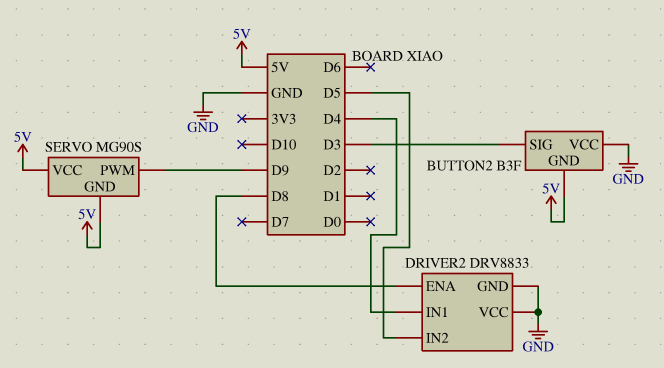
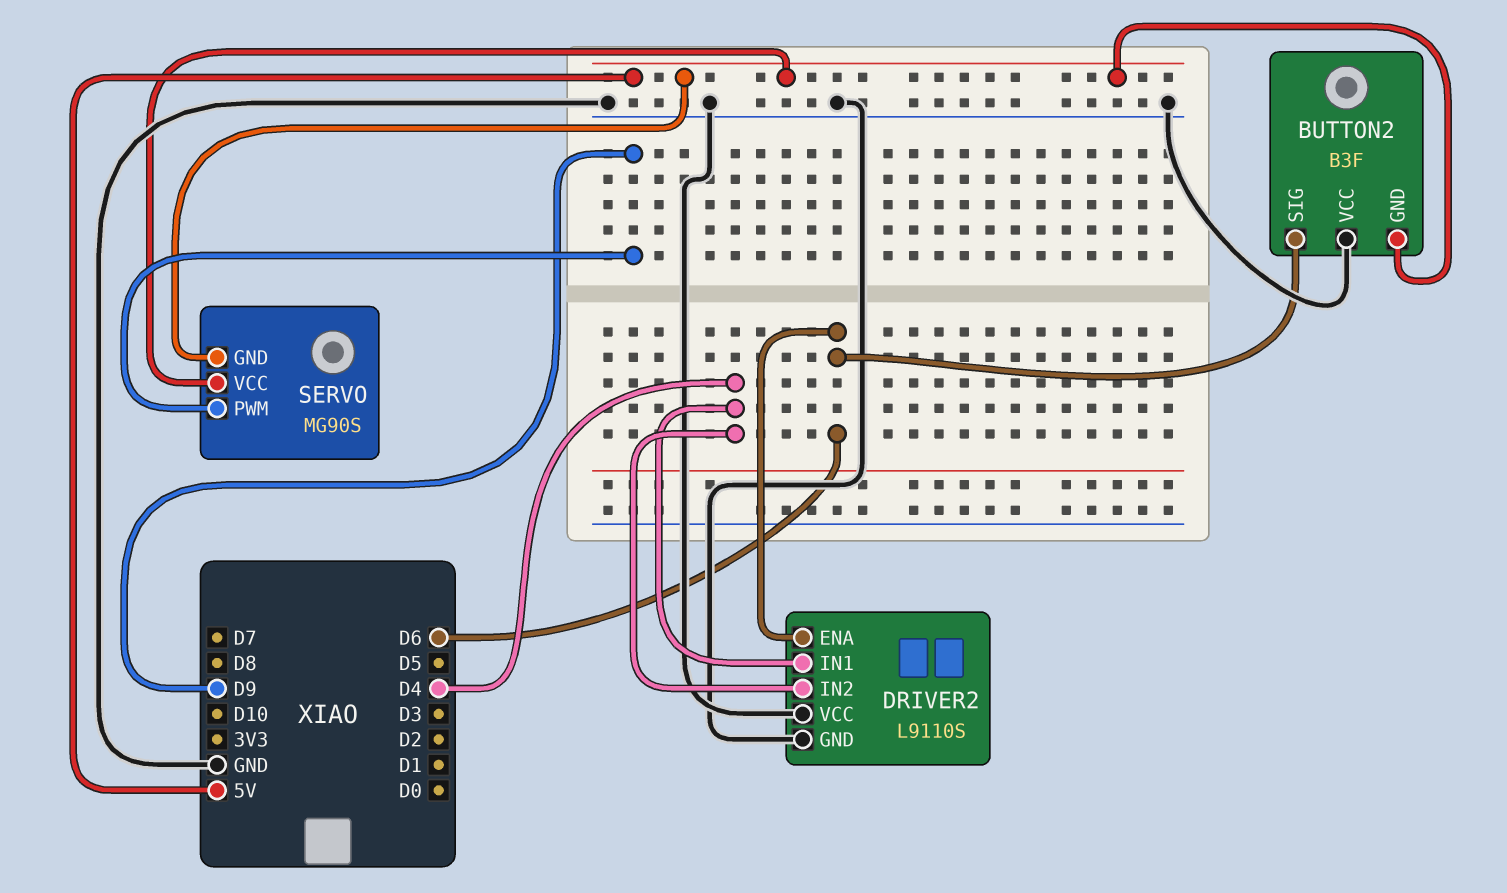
BUTTON2 pin SIG: D3 -> D6
DRIVER2: DRV8833 -> L9110S
DRIVER2 pin ENA: D8 -> D6
DRIVER2 pin IN2: D5 -> D4

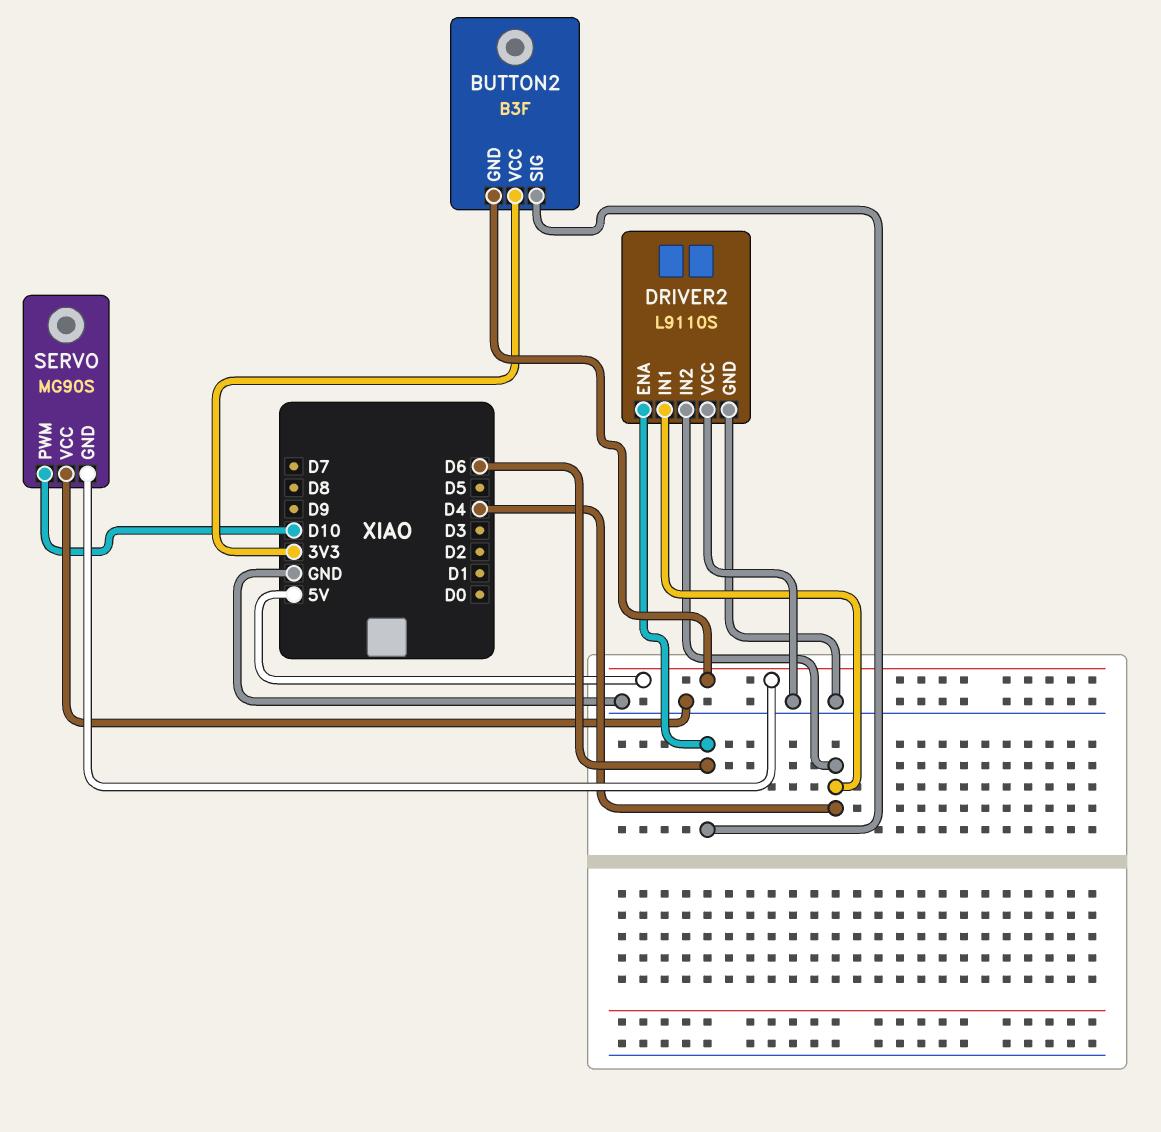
BUTTON2 pin VCC: GND -> 3V3
SERVO pin PWM: D9 -> D10
SERVO pin VCC: 5V -> GND

